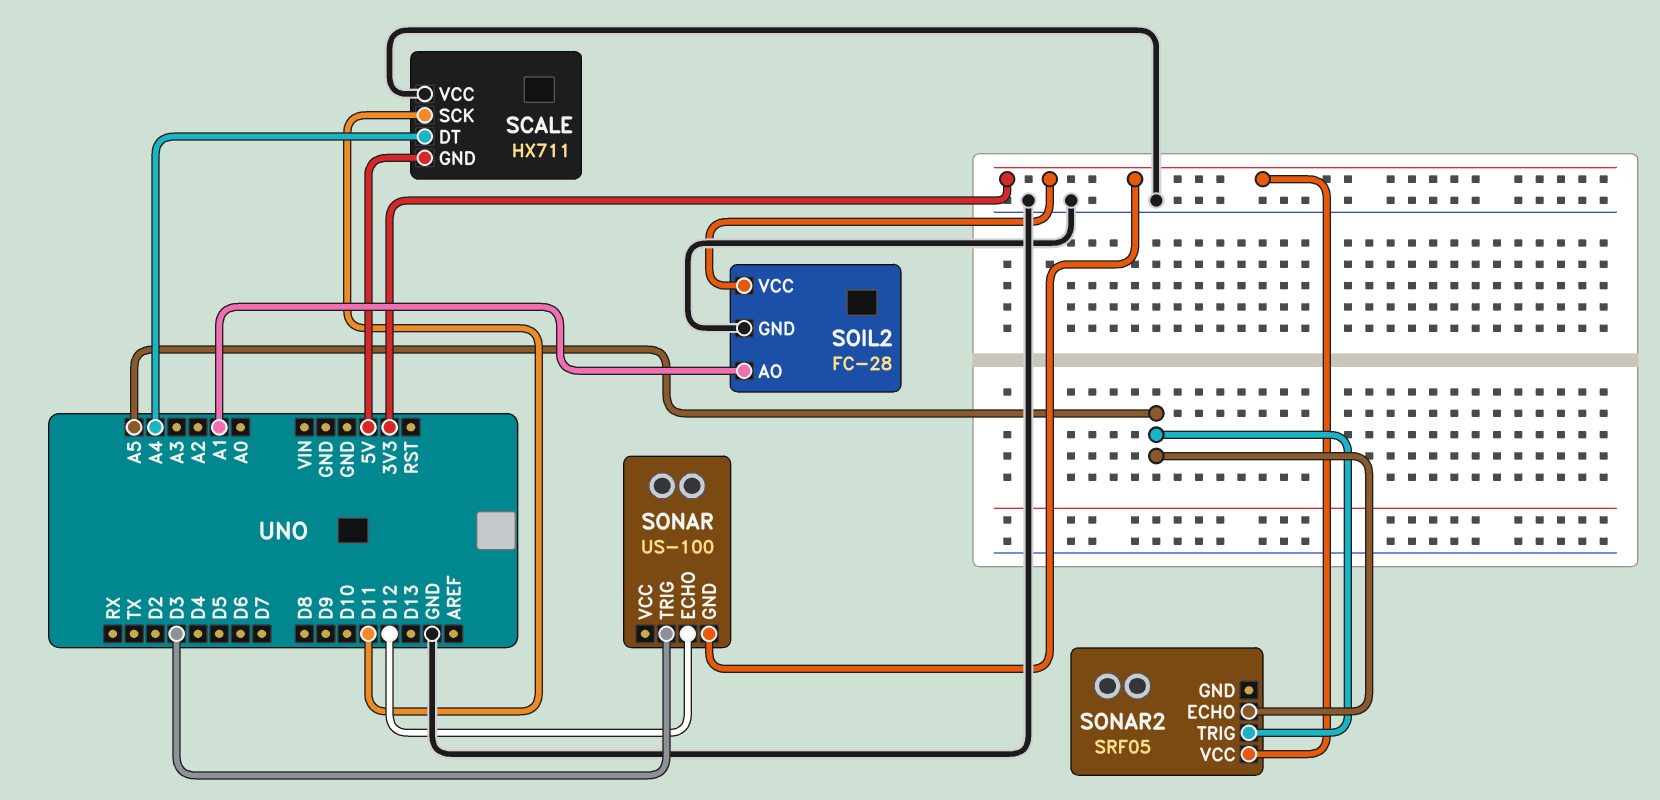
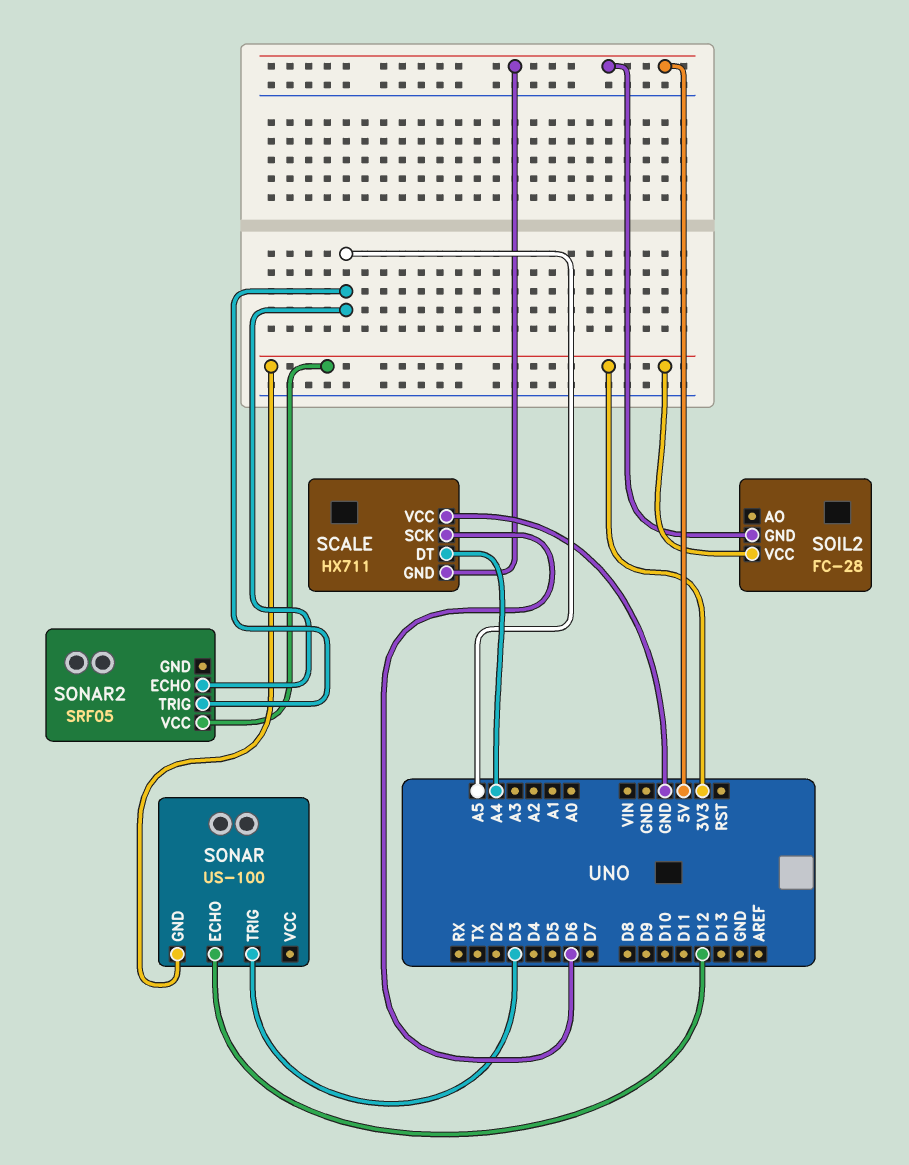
SCALE pin SCK: D11 -> D6
SOIL2 pin AO: A1 -> none
SOIL2 pin GND: GND -> 5V

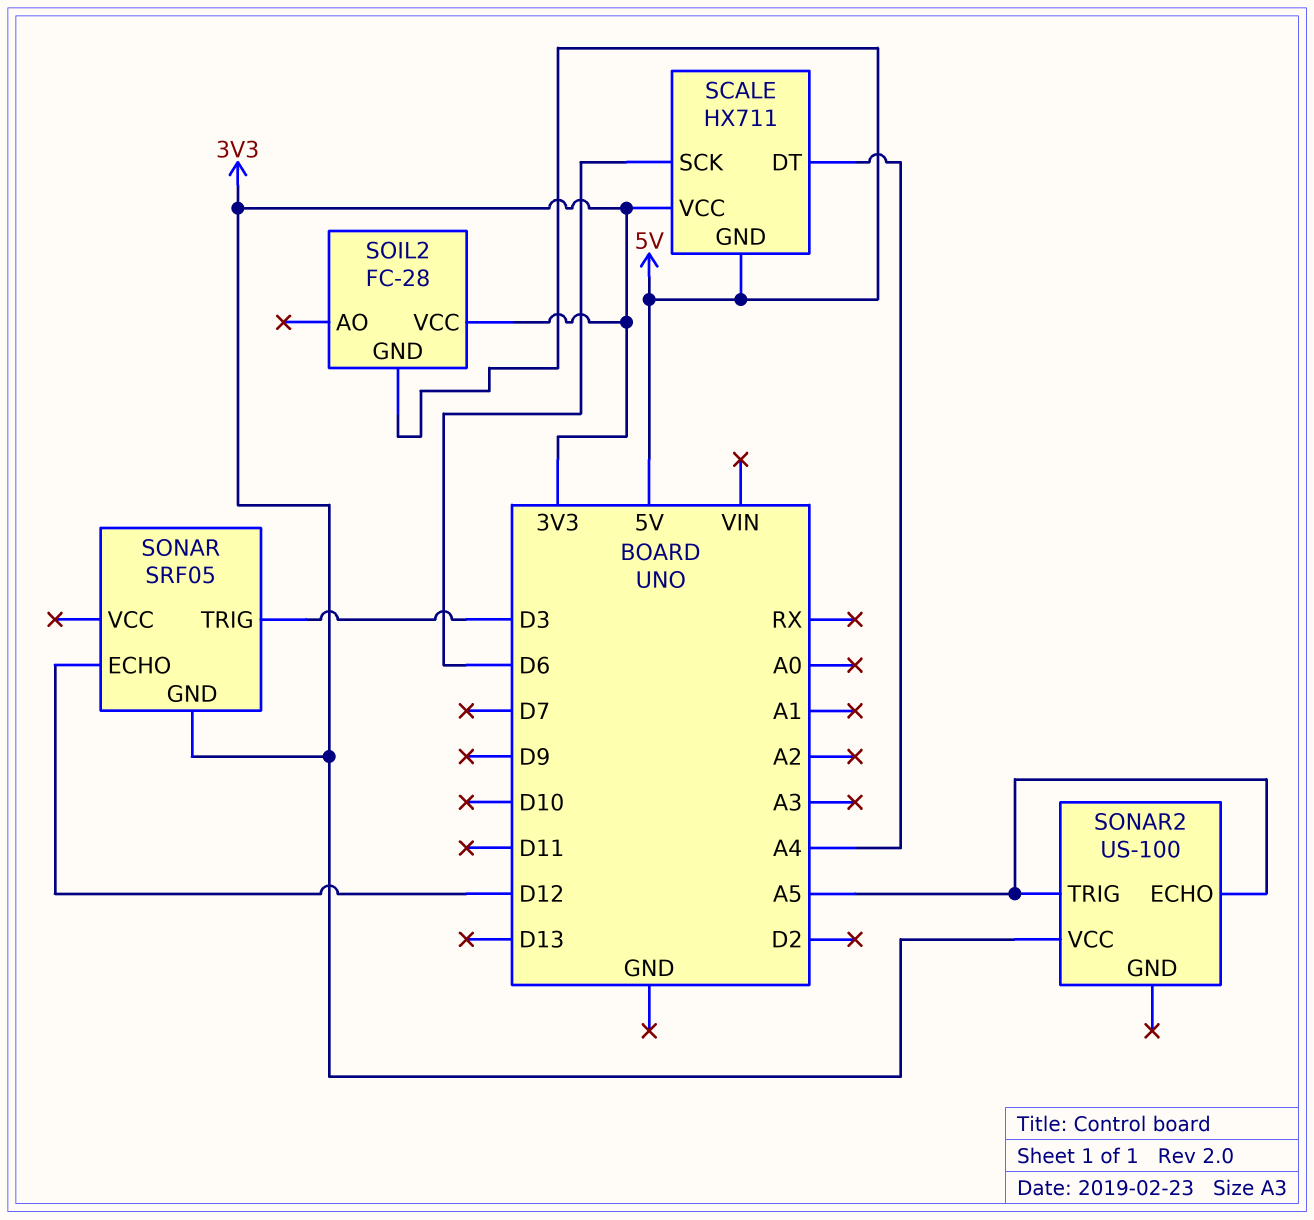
SCALE pin VCC: GND -> 3V3
SONAR: US-100 -> SRF05
SONAR2: SRF05 -> US-100

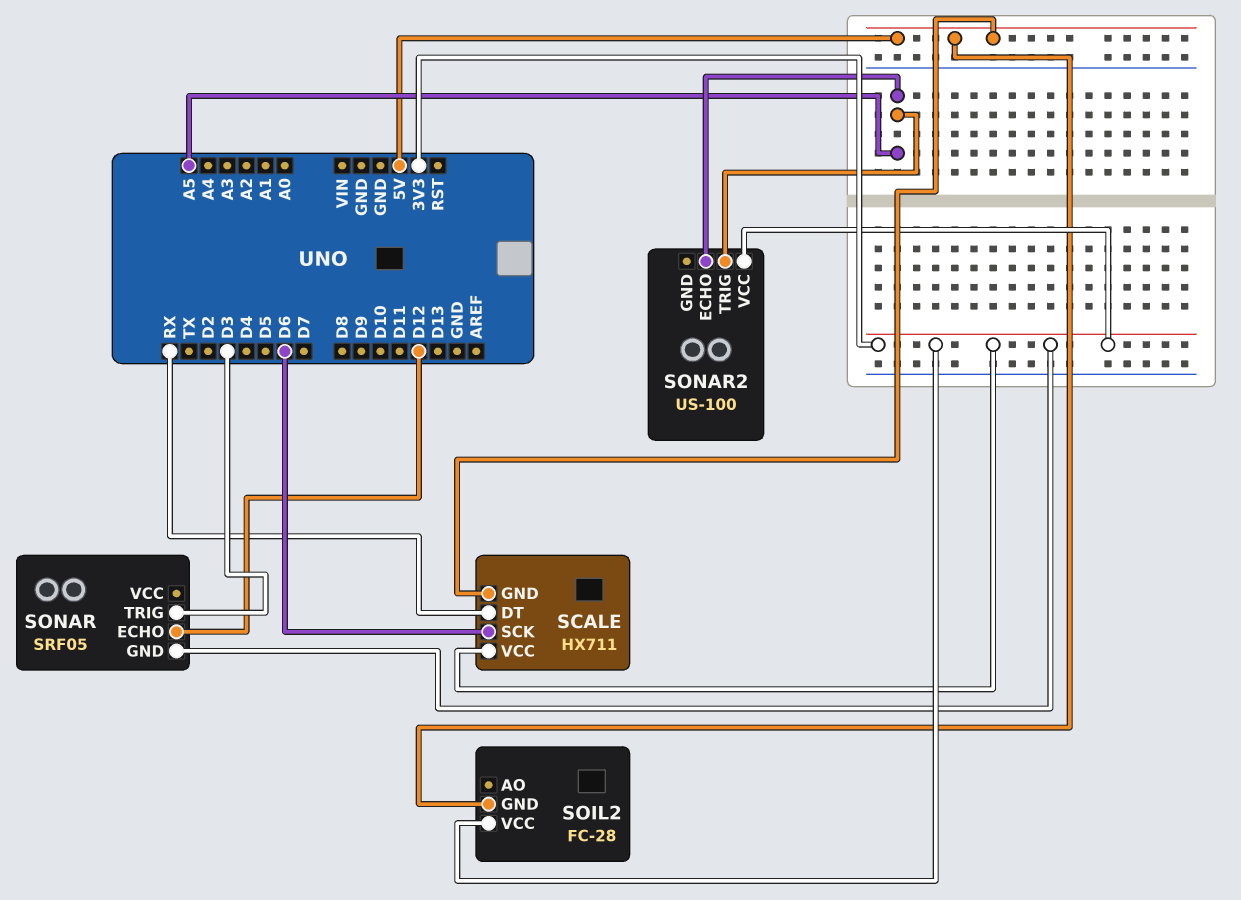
SCALE pin DT: A4 -> RX

